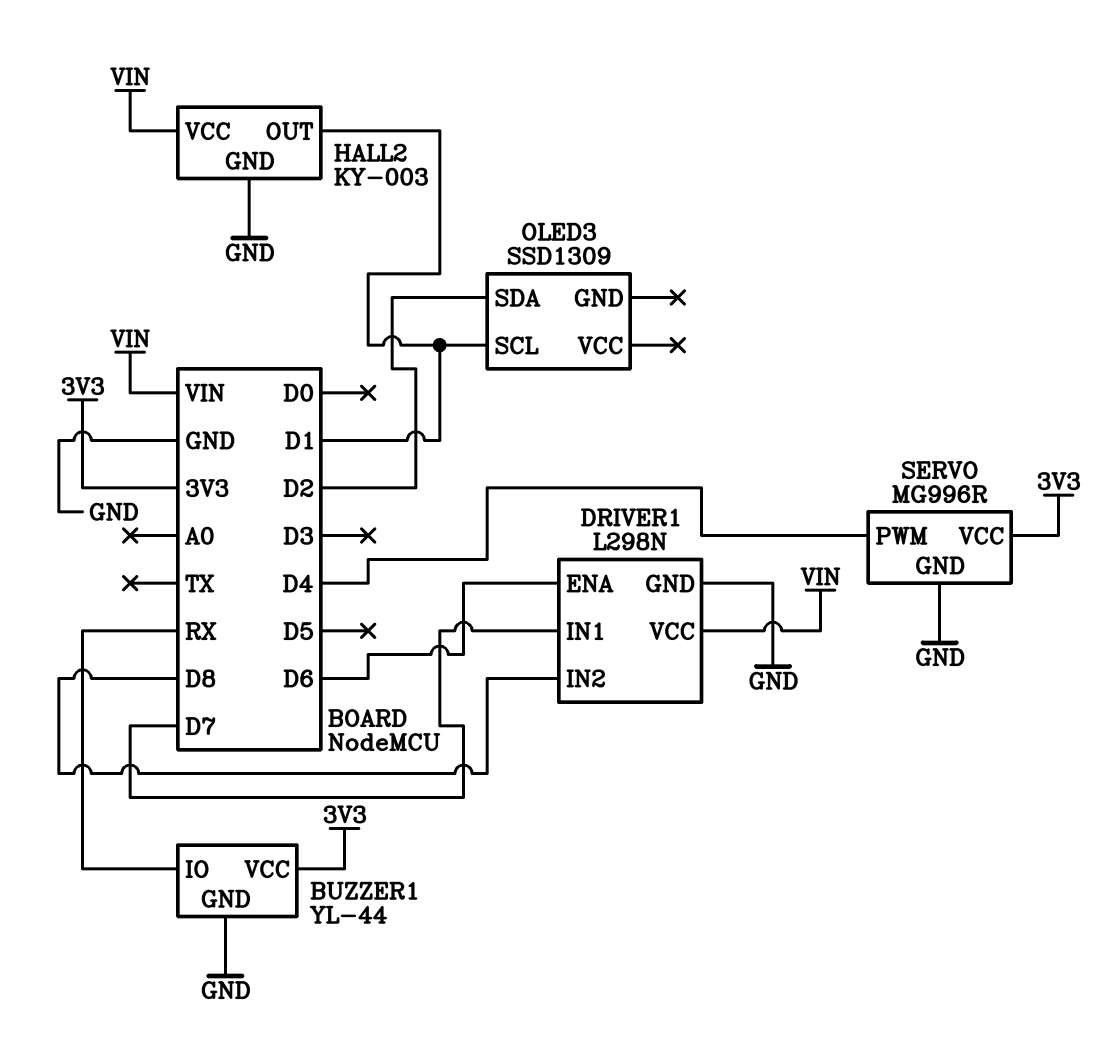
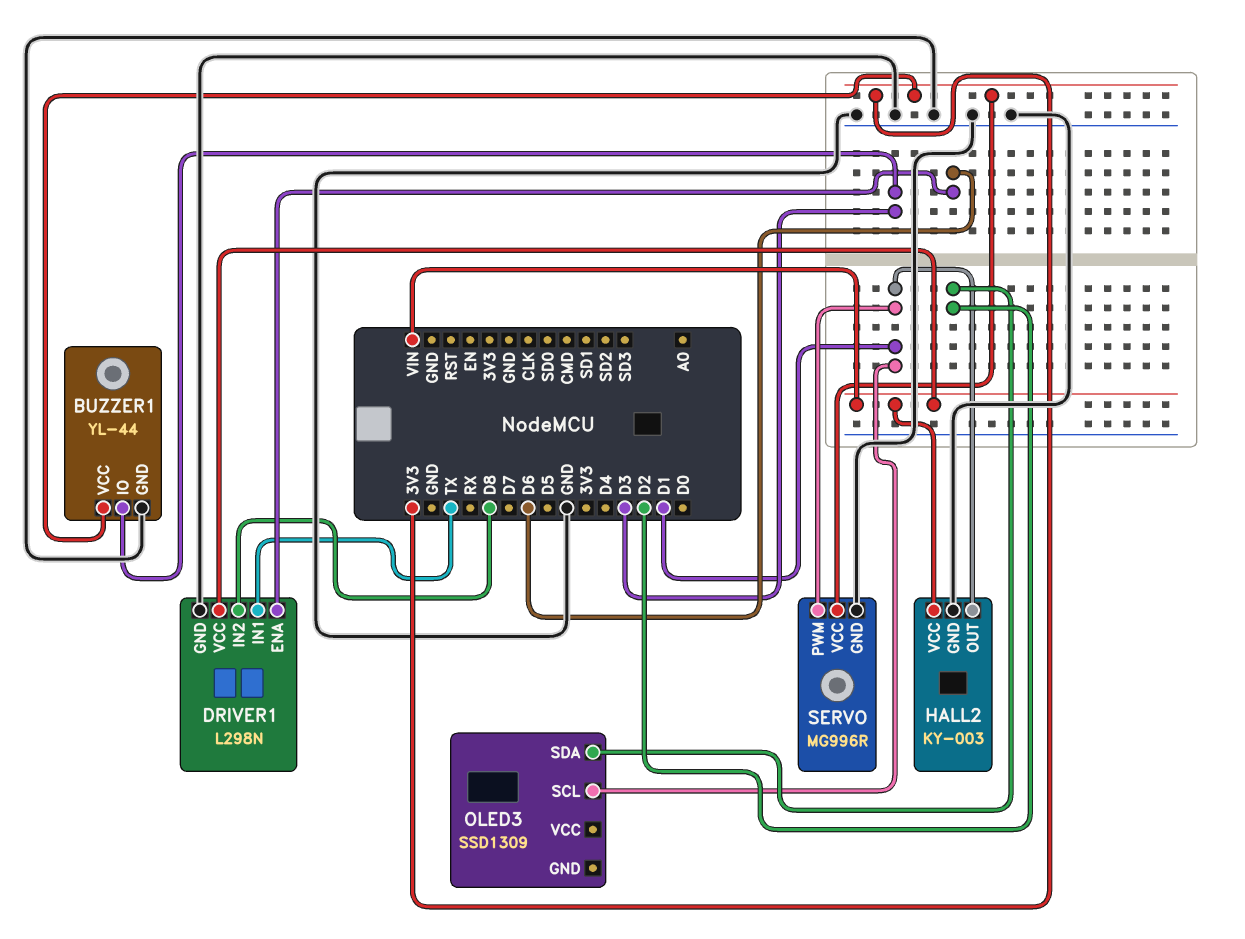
BUZZER1 pin IO: RX -> D3
DRIVER1 pin IN1: D7 -> TX
SERVO pin PWM: D4 -> D1

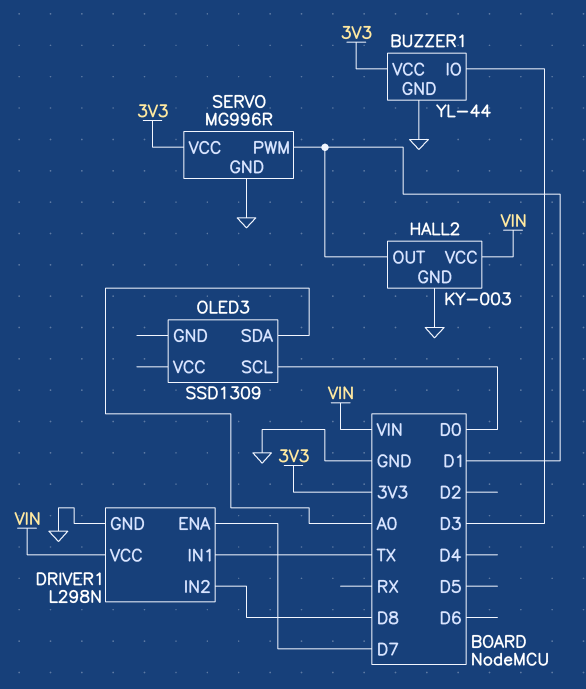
DRIVER1 pin ENA: D6 -> D7
OLED3 pin SCL: D1 -> D0
OLED3 pin SDA: D2 -> A0

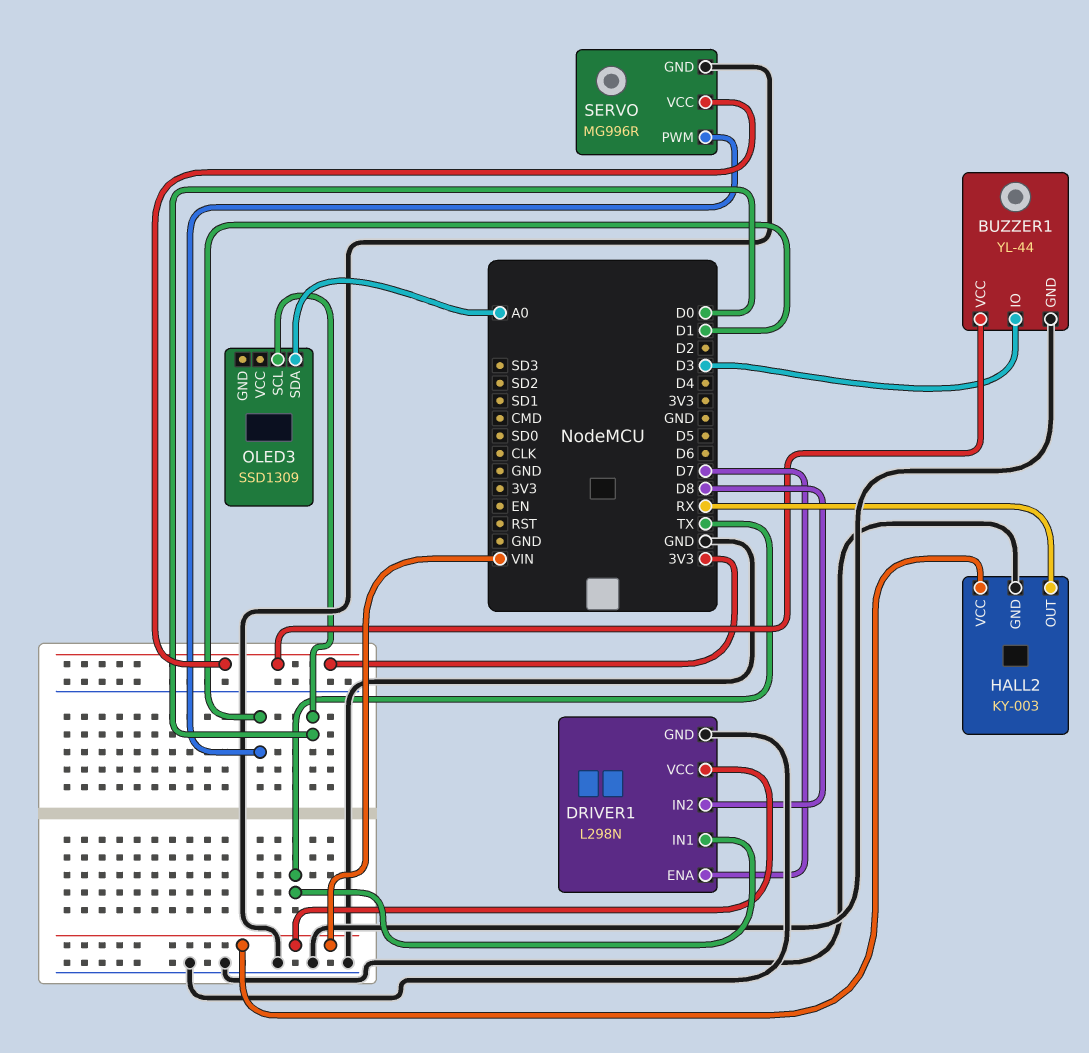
HALL2 pin OUT: D1 -> RX

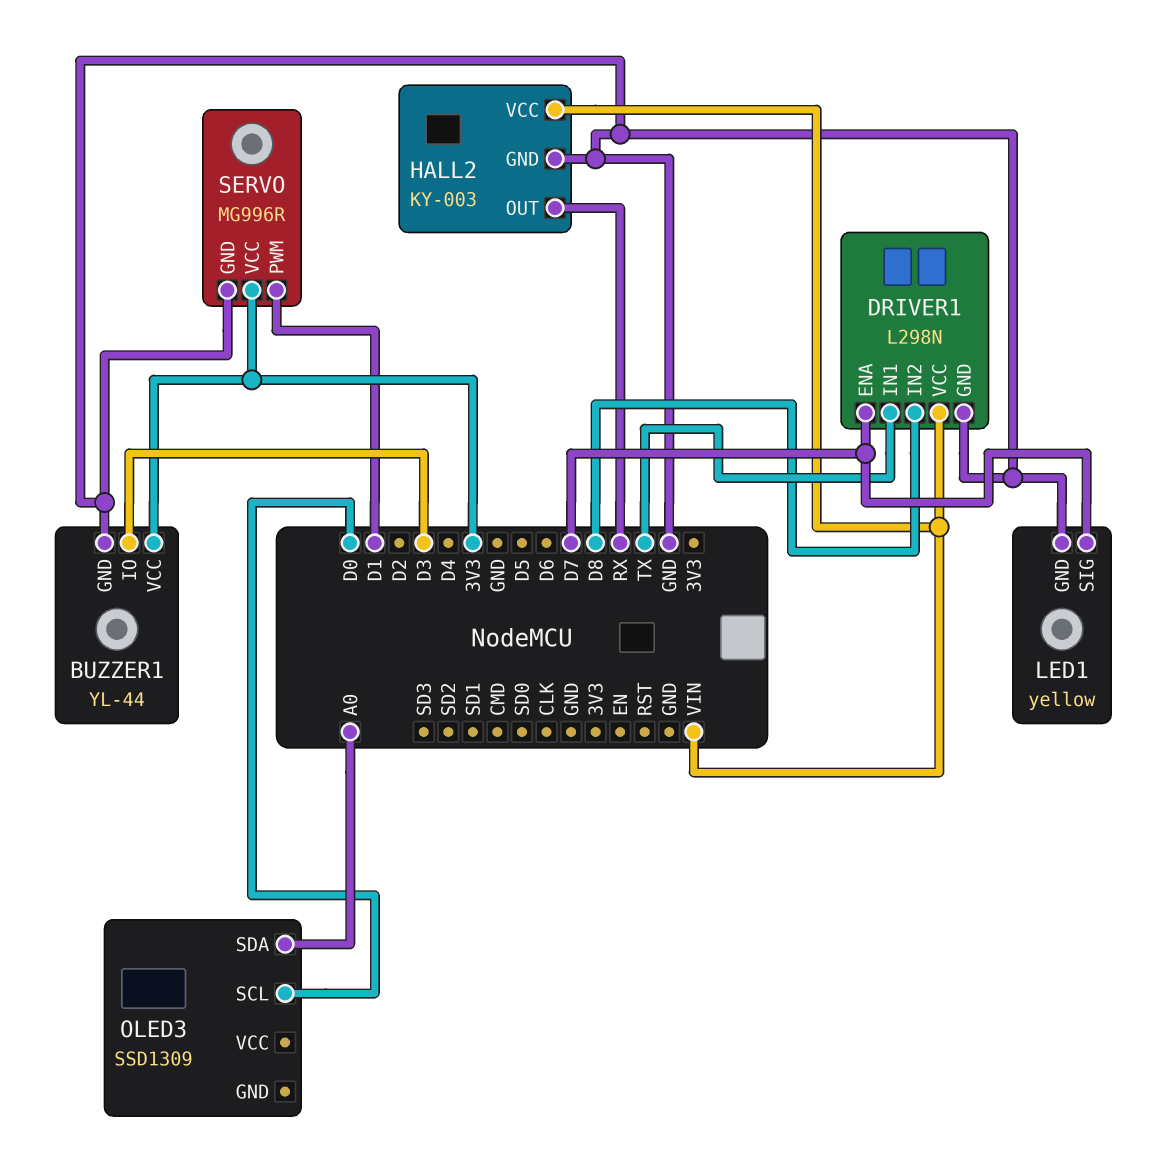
LED1: none -> yellow
LED1 pin GND: none -> GND
LED1 pin SIG: none -> D7

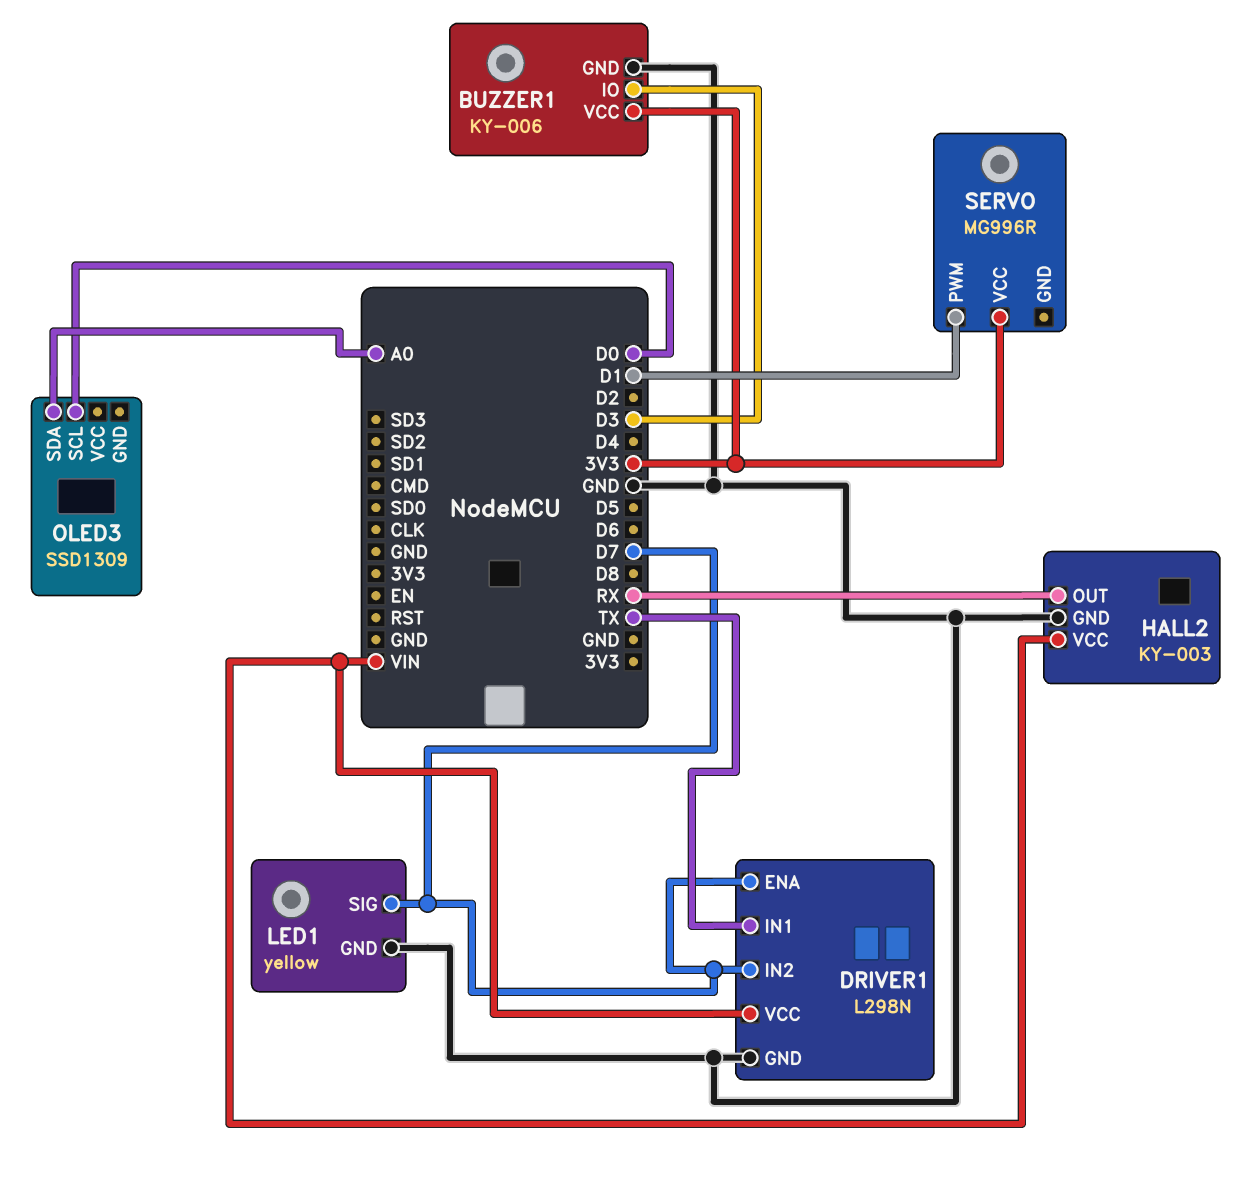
BUZZER1: YL-44 -> KY-006
DRIVER1 pin IN2: D8 -> D7
SERVO pin GND: GND -> none

